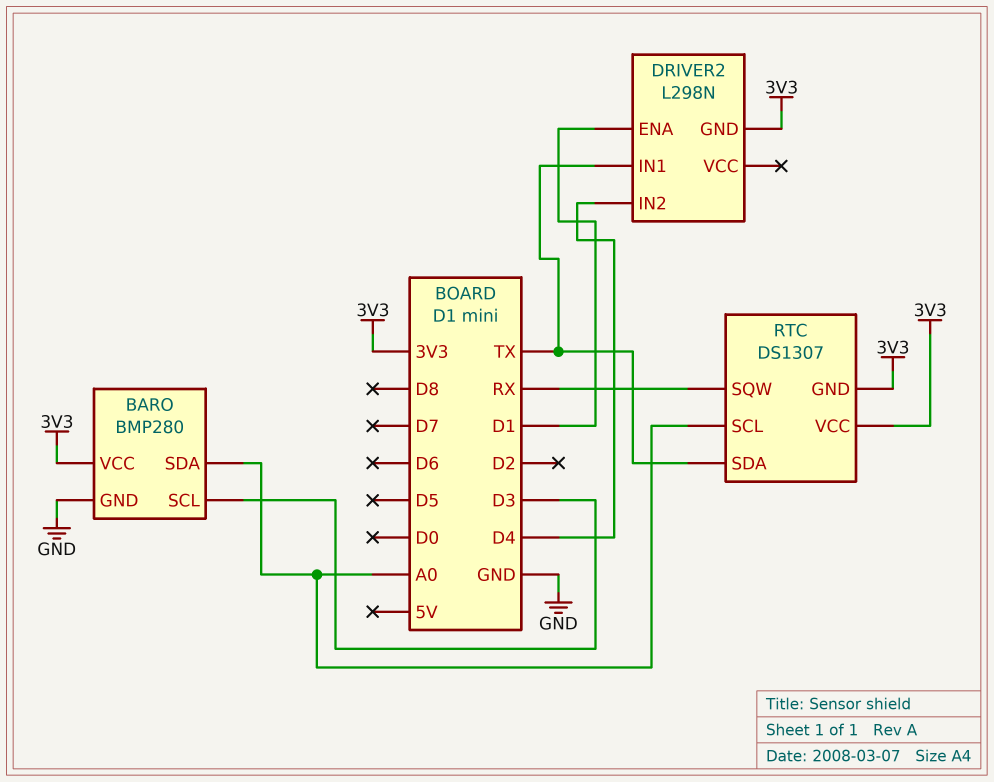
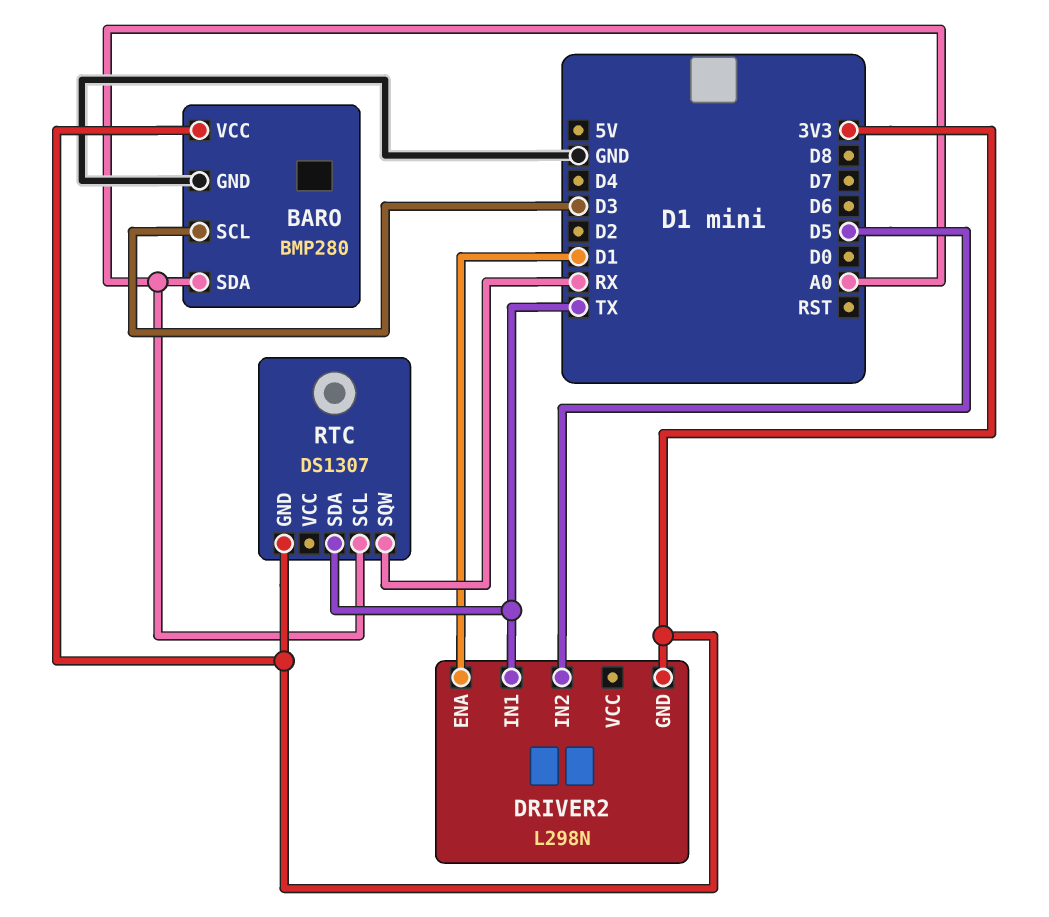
DRIVER2 pin IN2: D4 -> D5
RTC pin VCC: 3V3 -> none

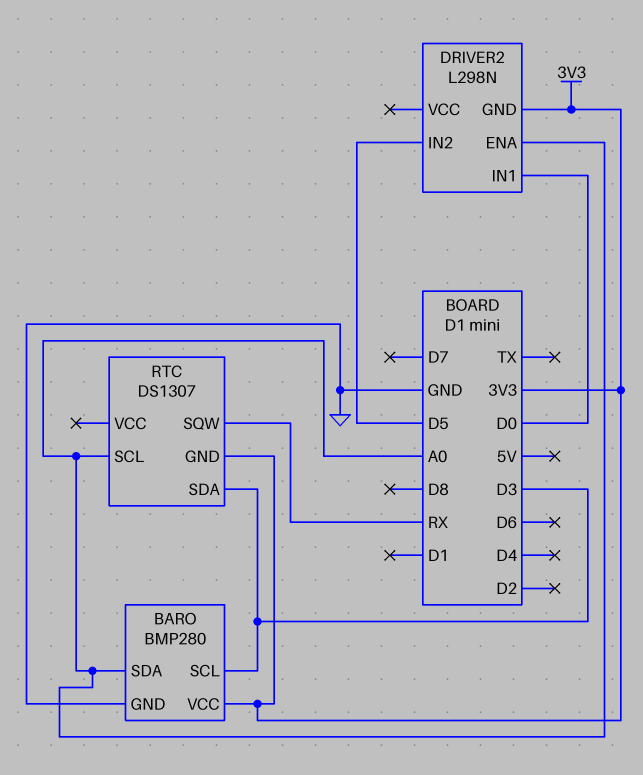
DRIVER2 pin ENA: D1 -> A0
DRIVER2 pin IN1: TX -> D0
RTC pin SDA: TX -> D3

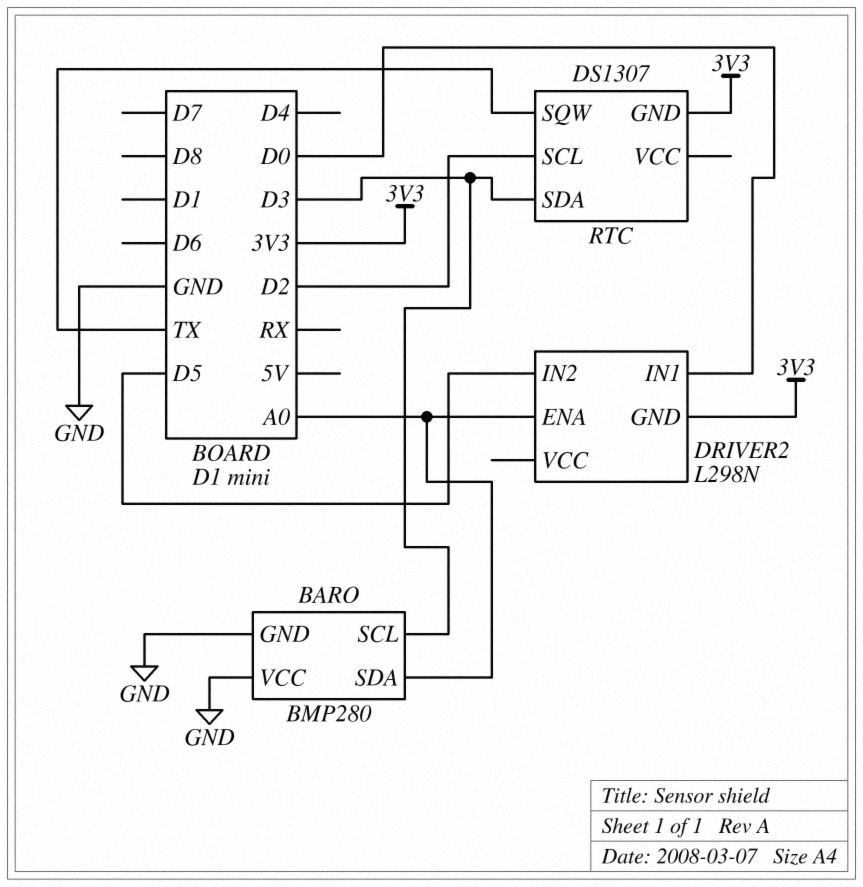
BARO pin VCC: 3V3 -> GND
RTC pin SCL: A0 -> D2
RTC pin SQW: RX -> TX

